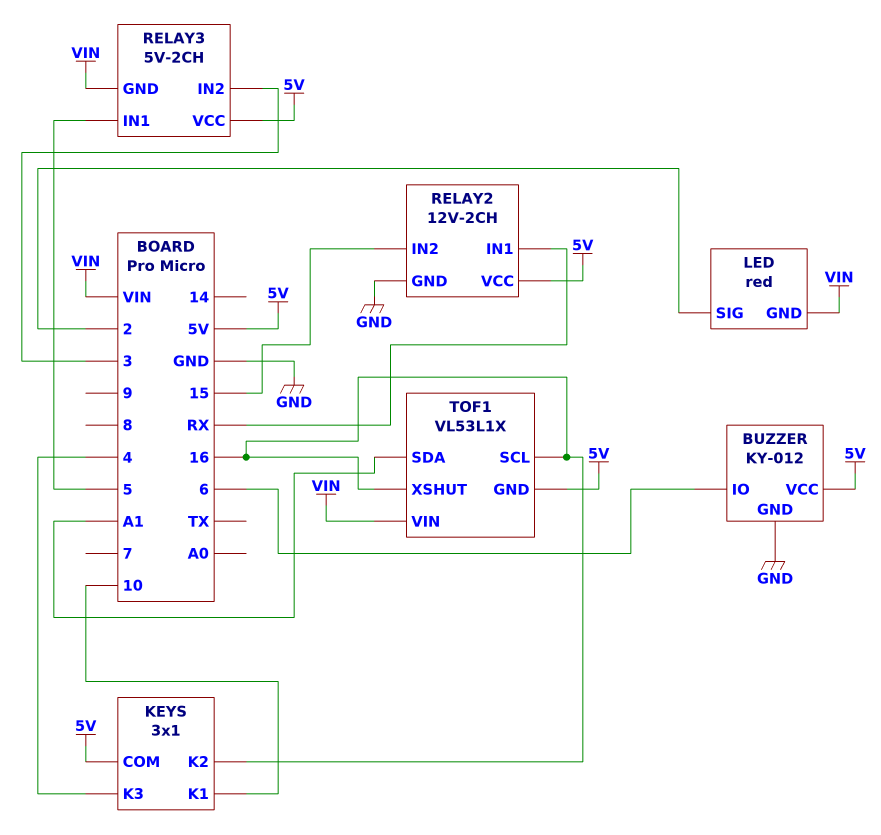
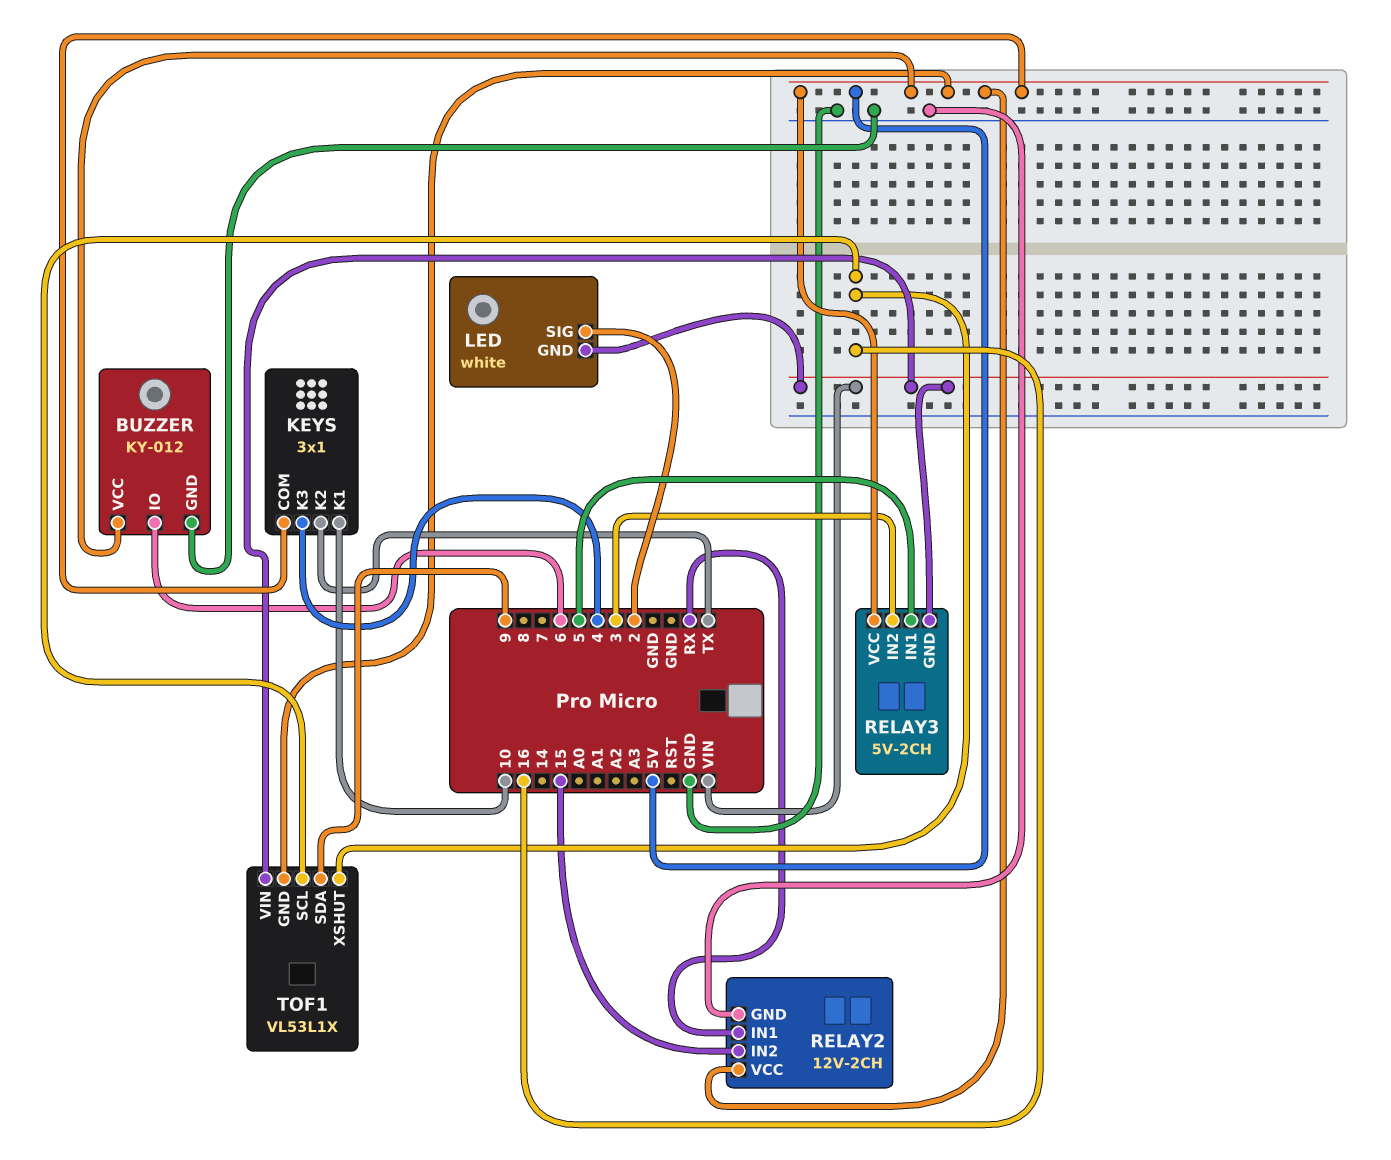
KEYS pin K2: 16 -> TX
LED: red -> white
TOF1 pin SDA: A1 -> 9

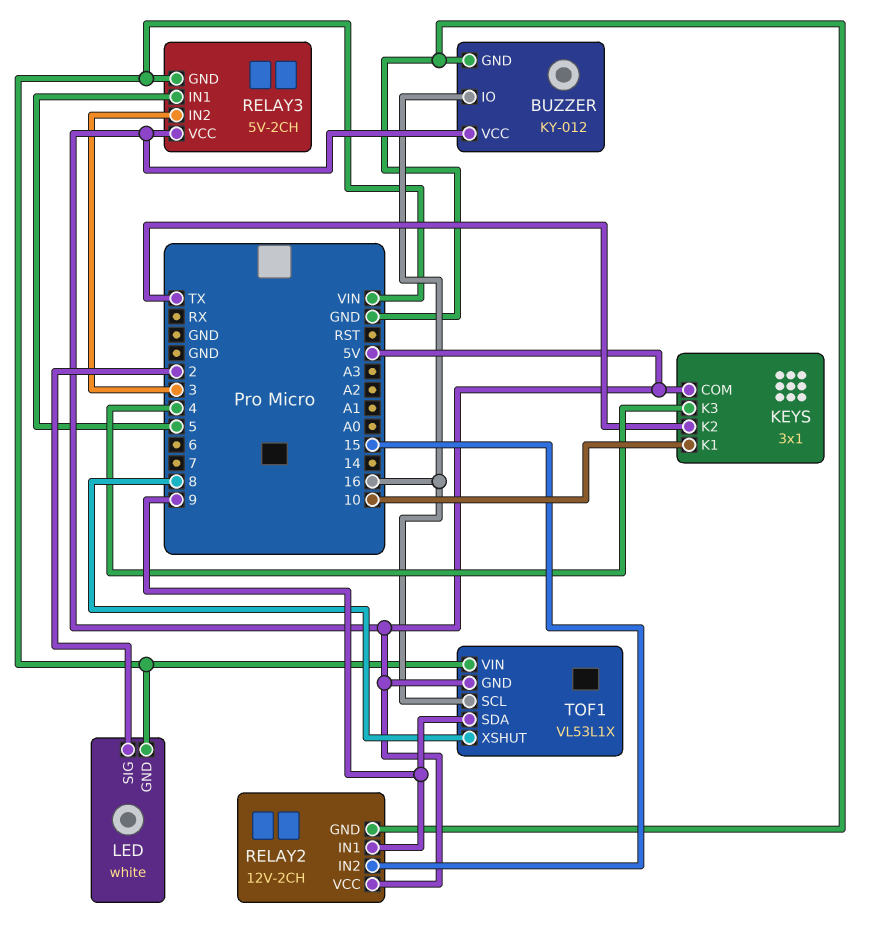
BUZZER pin IO: 6 -> 16
RELAY2 pin IN1: RX -> 9
TOF1 pin XSHUT: 16 -> 8

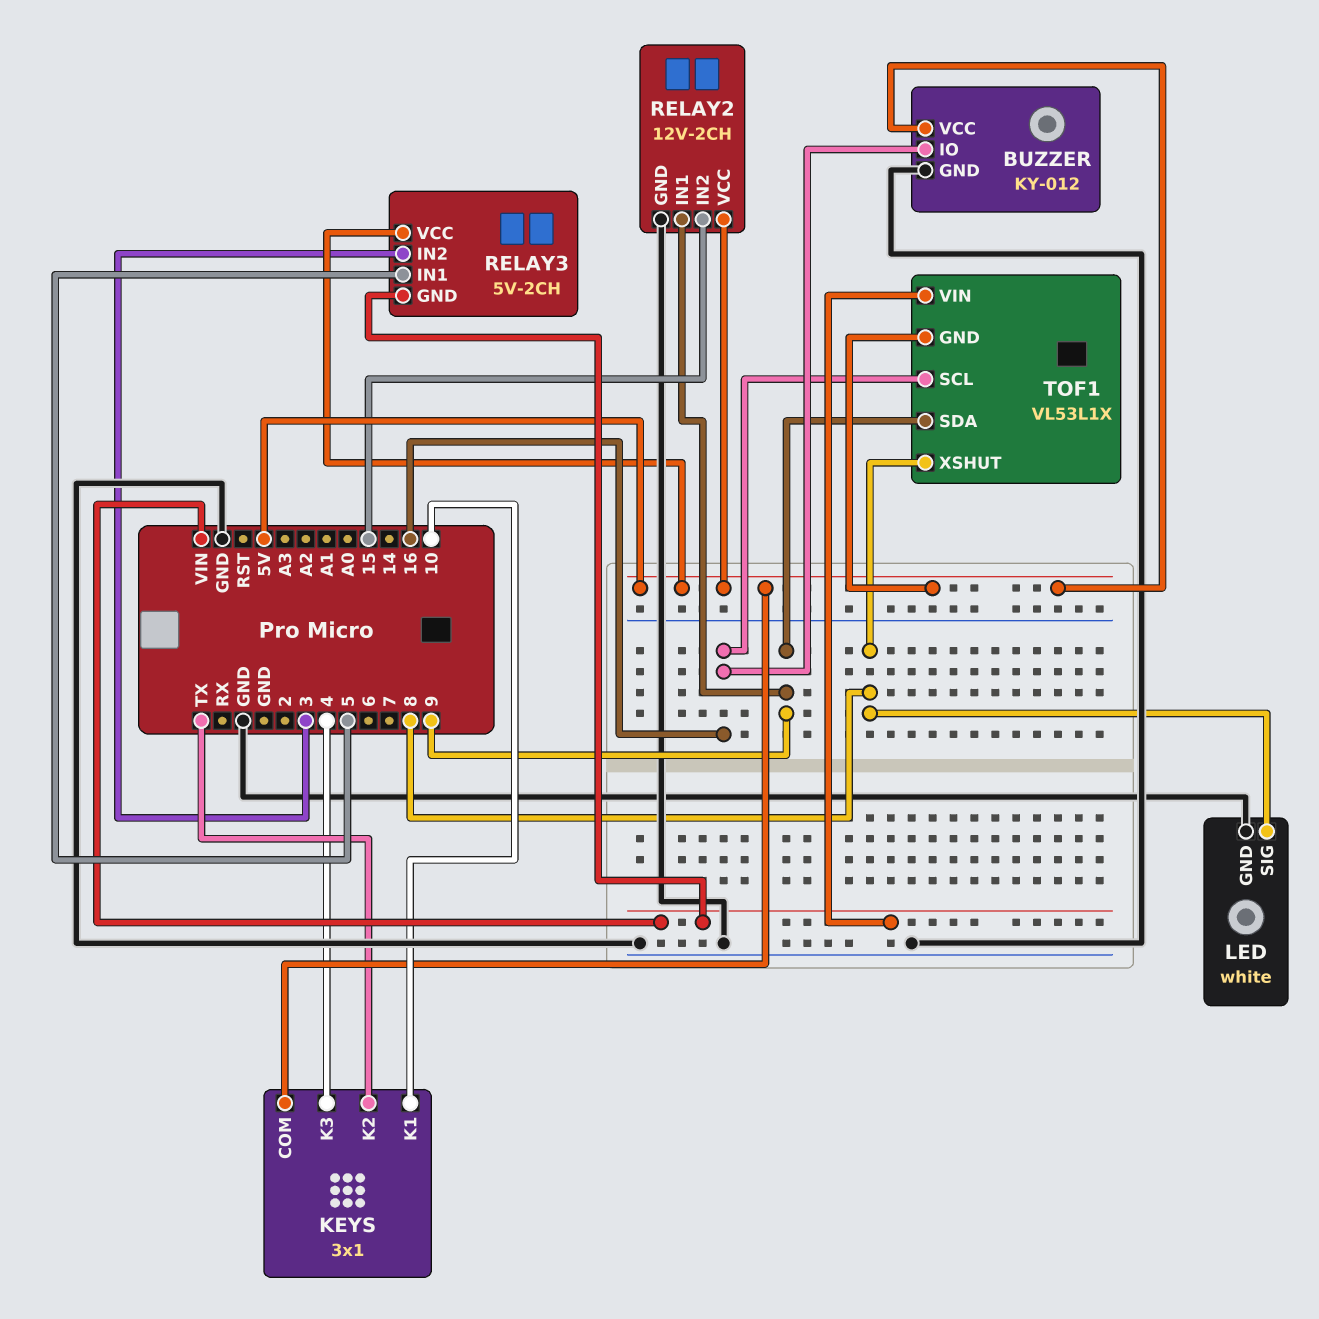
LED pin GND: VIN -> GND
LED pin SIG: 2 -> 8

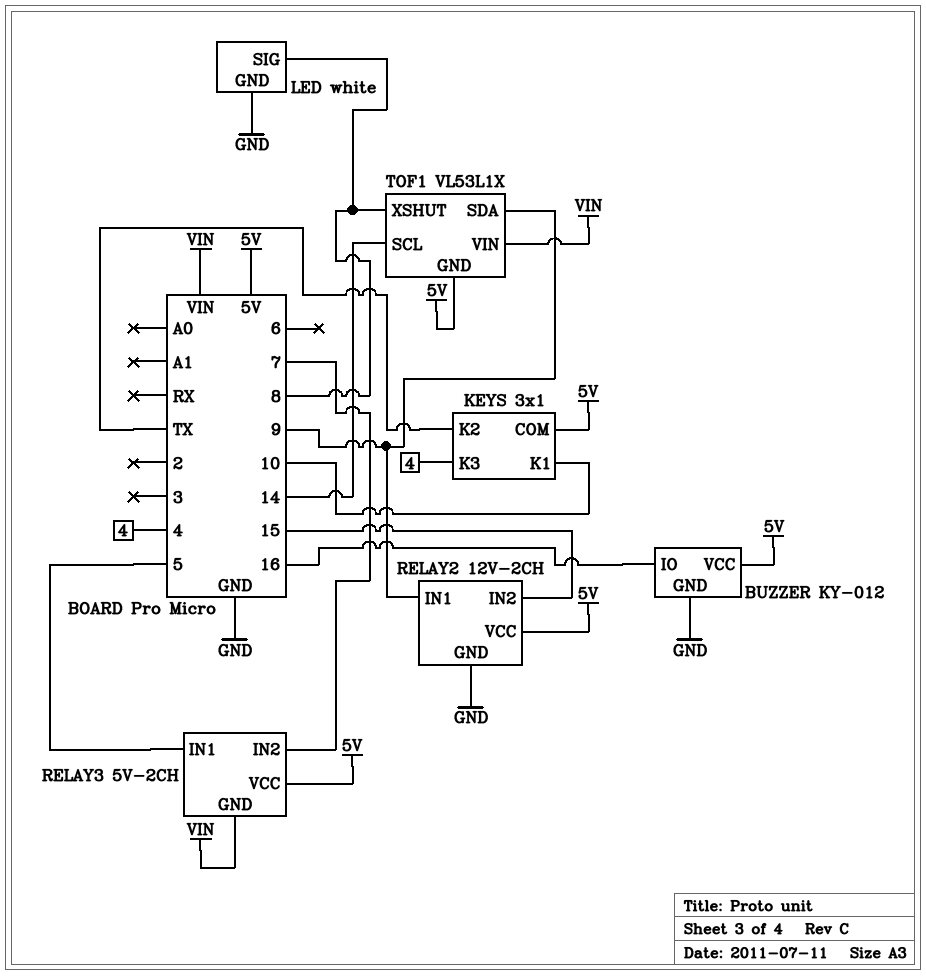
RELAY3 pin IN2: 3 -> 7
TOF1 pin SCL: 16 -> 14

